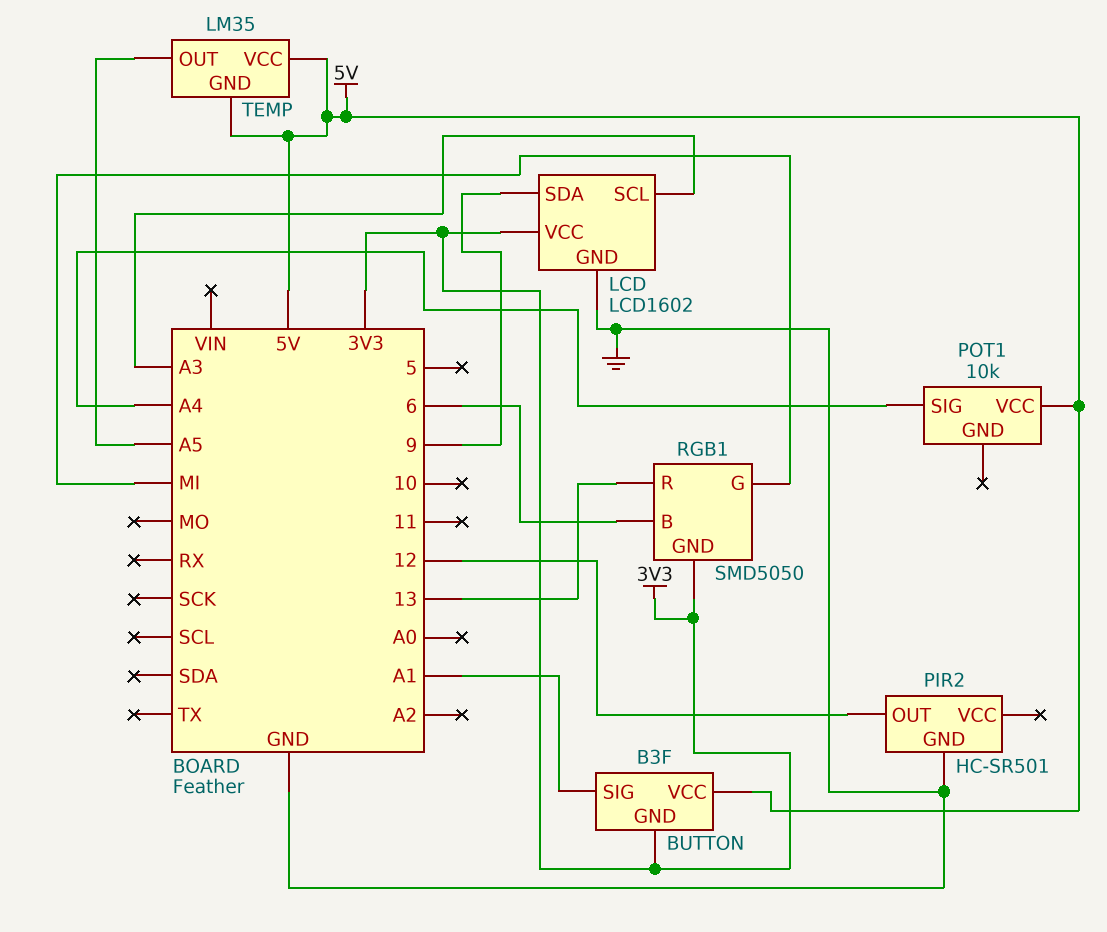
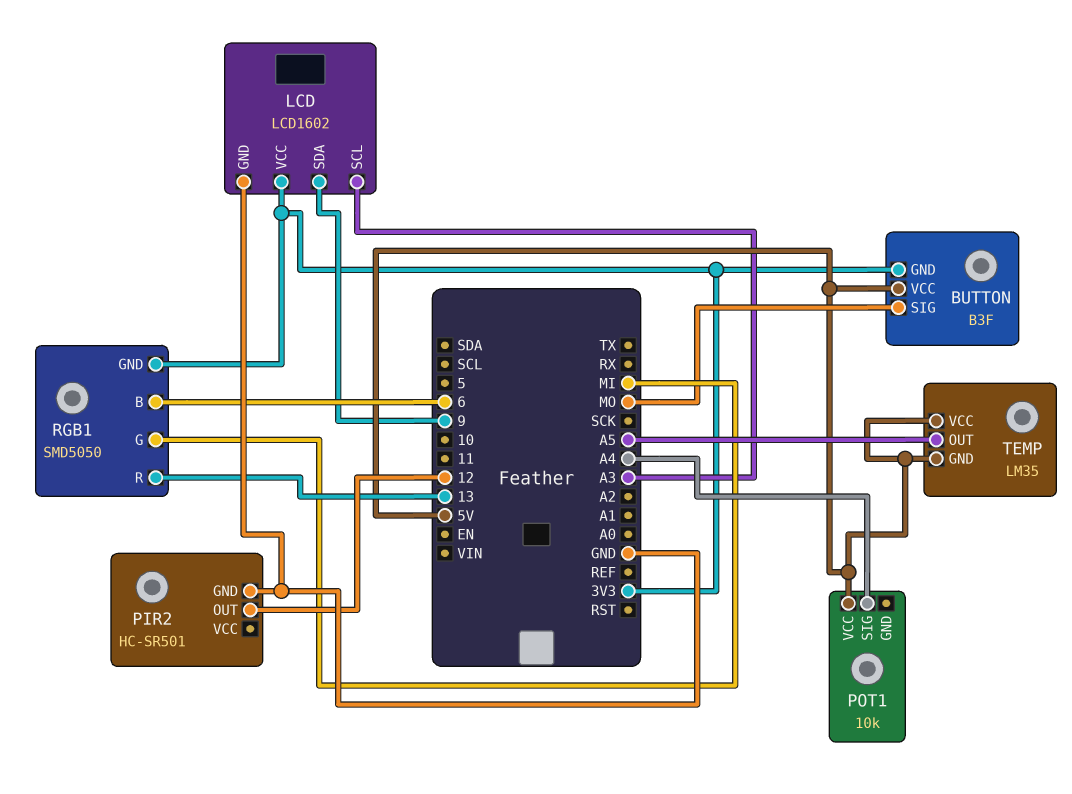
BUTTON pin SIG: A1 -> MO

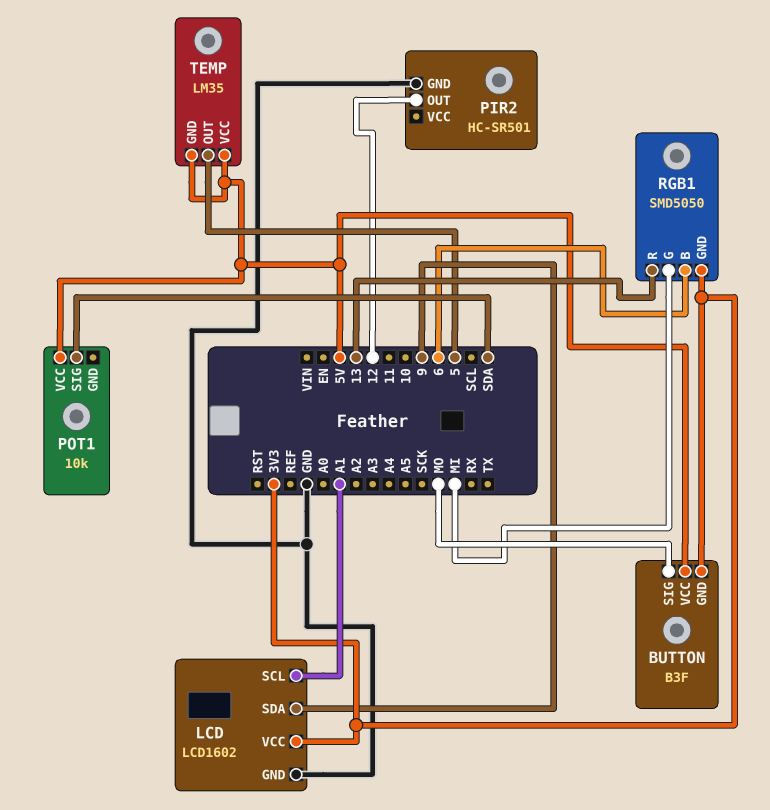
LCD pin SCL: A3 -> A1
POT1 pin SIG: A4 -> SDA
TEMP pin OUT: A5 -> 5

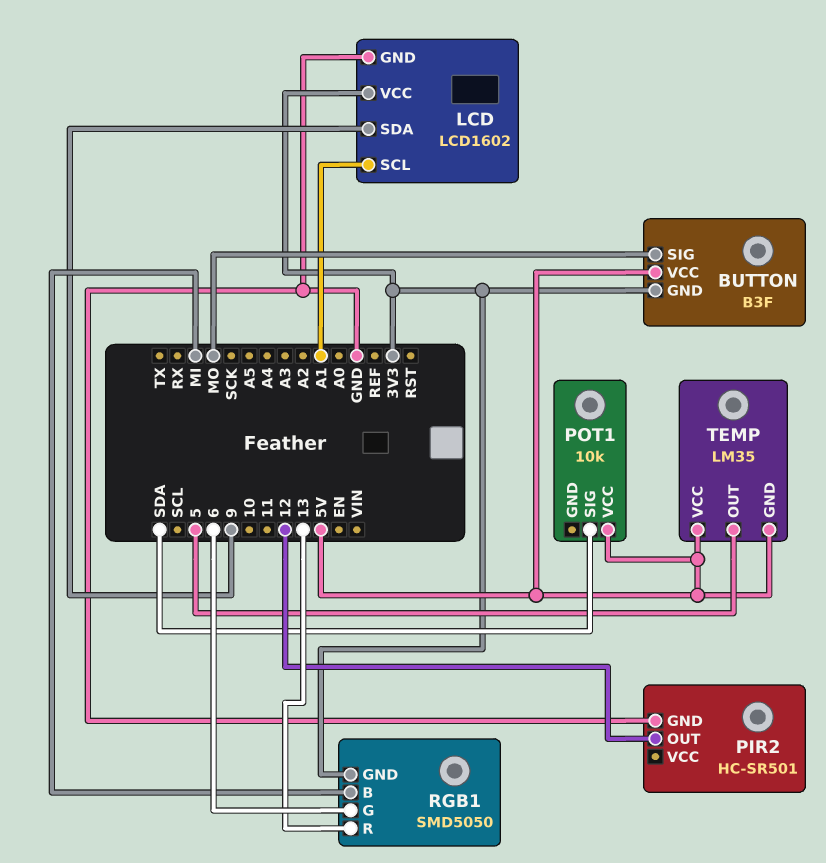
RGB1 pin B: 6 -> MI
RGB1 pin G: MI -> 6

